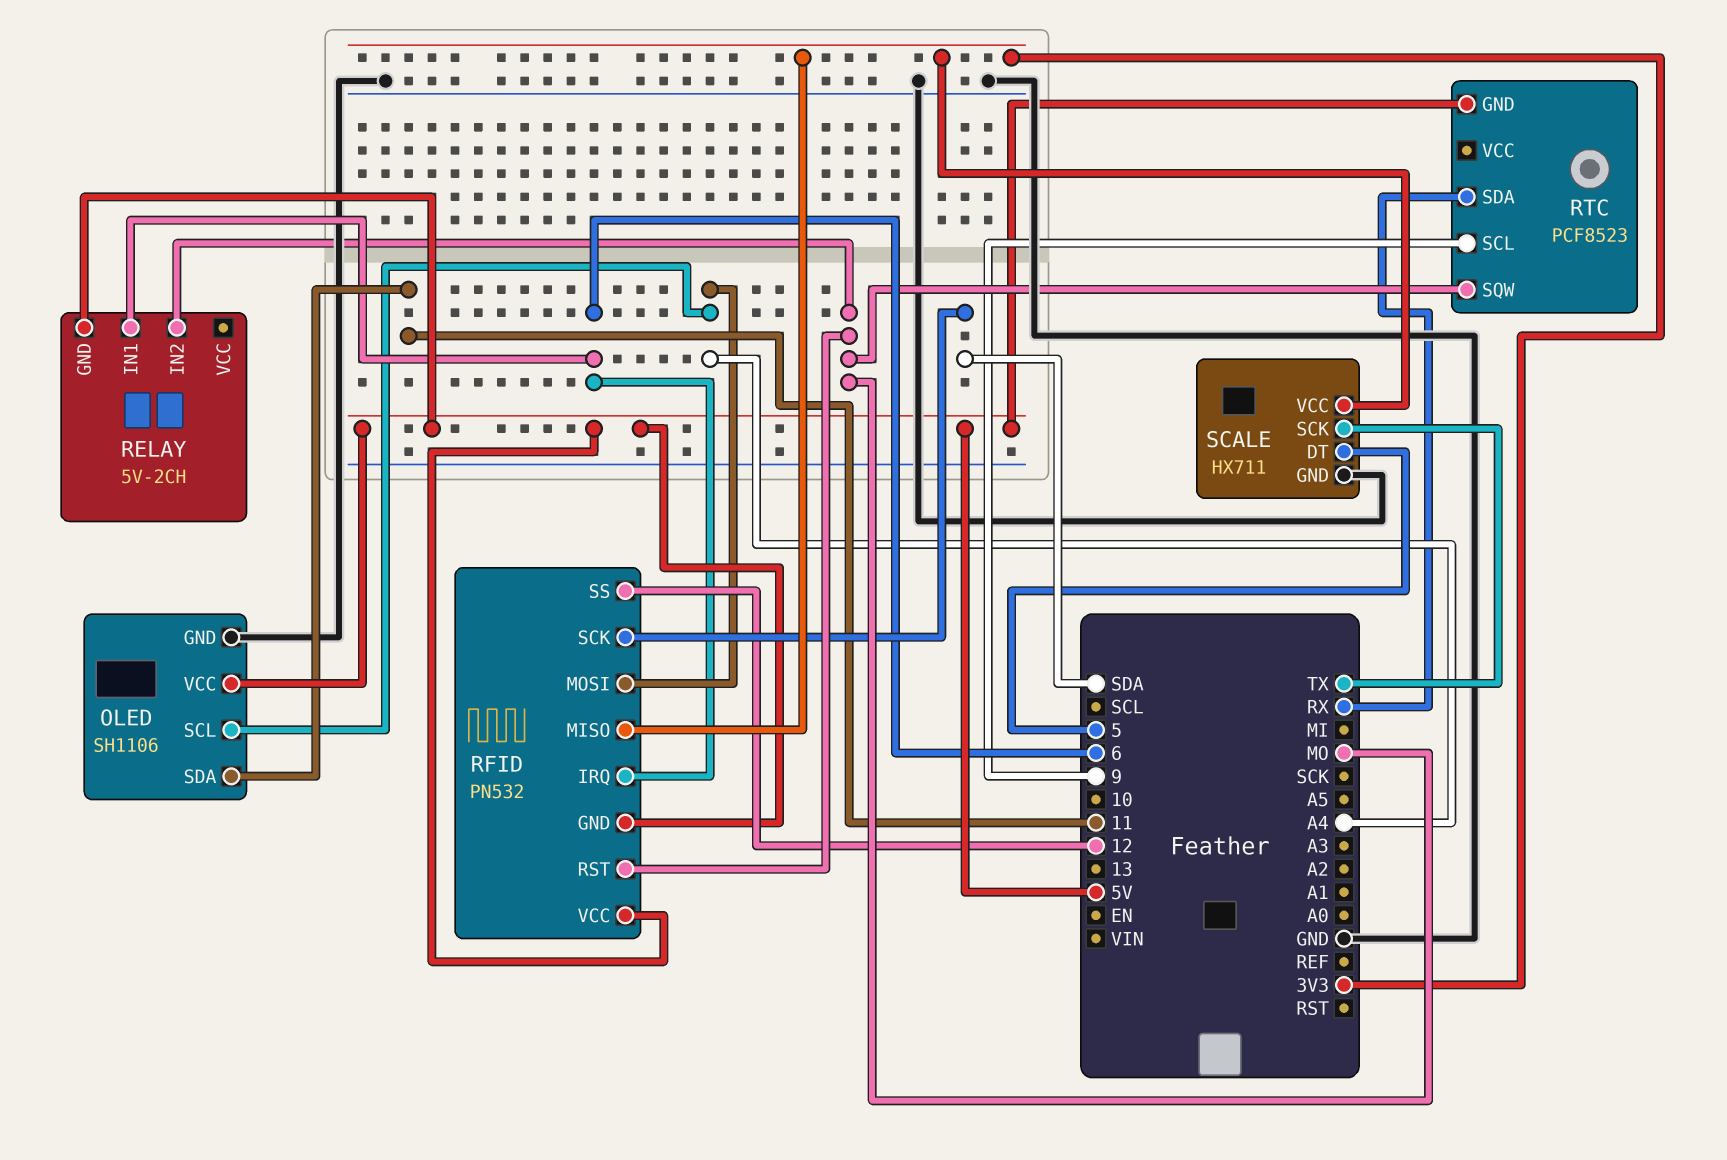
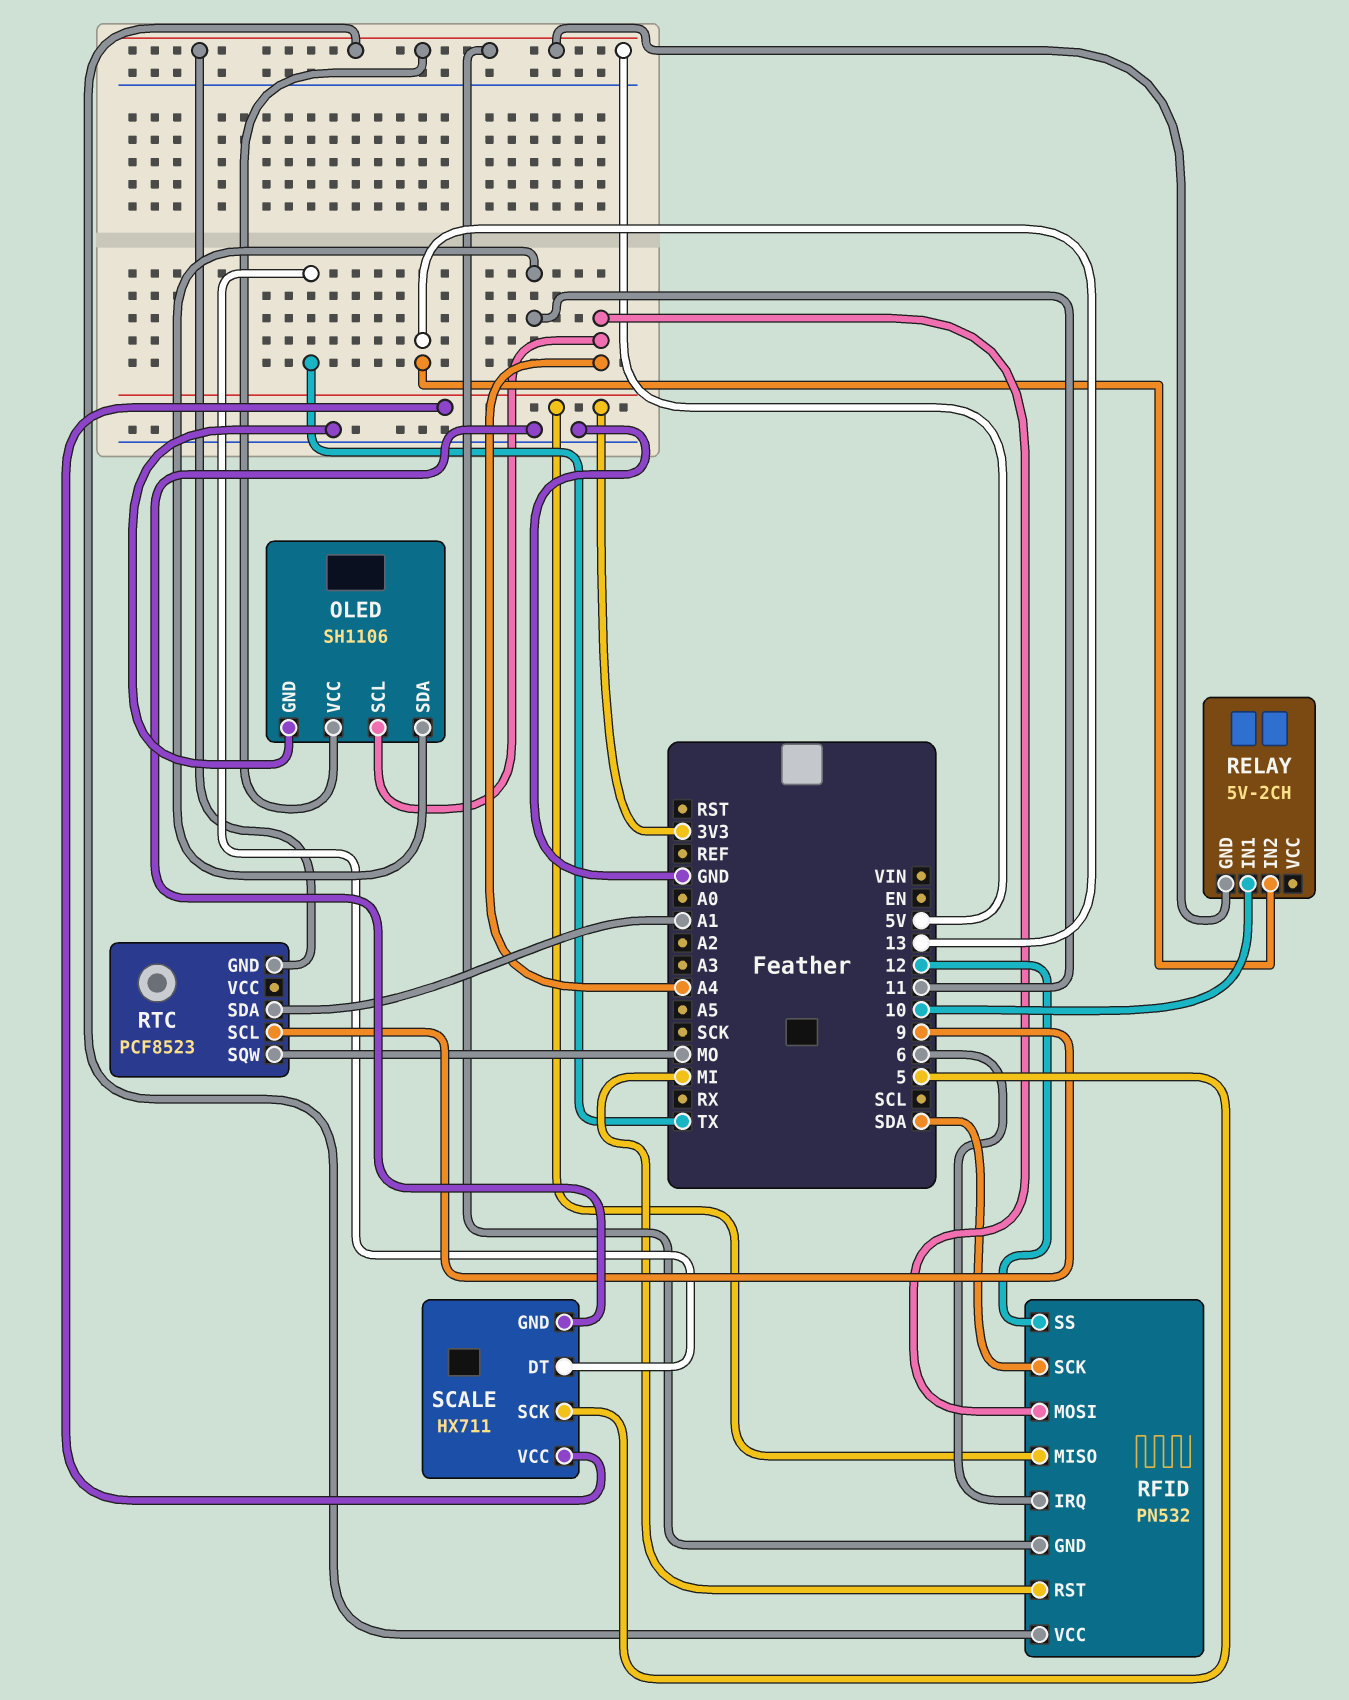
RELAY pin IN1: 6 -> 10
RELAY pin IN2: MO -> 13
RFID pin RST: MO -> MI
RTC pin SDA: RX -> A1
SCALE pin DT: 5 -> TX
SCALE pin SCK: TX -> 5

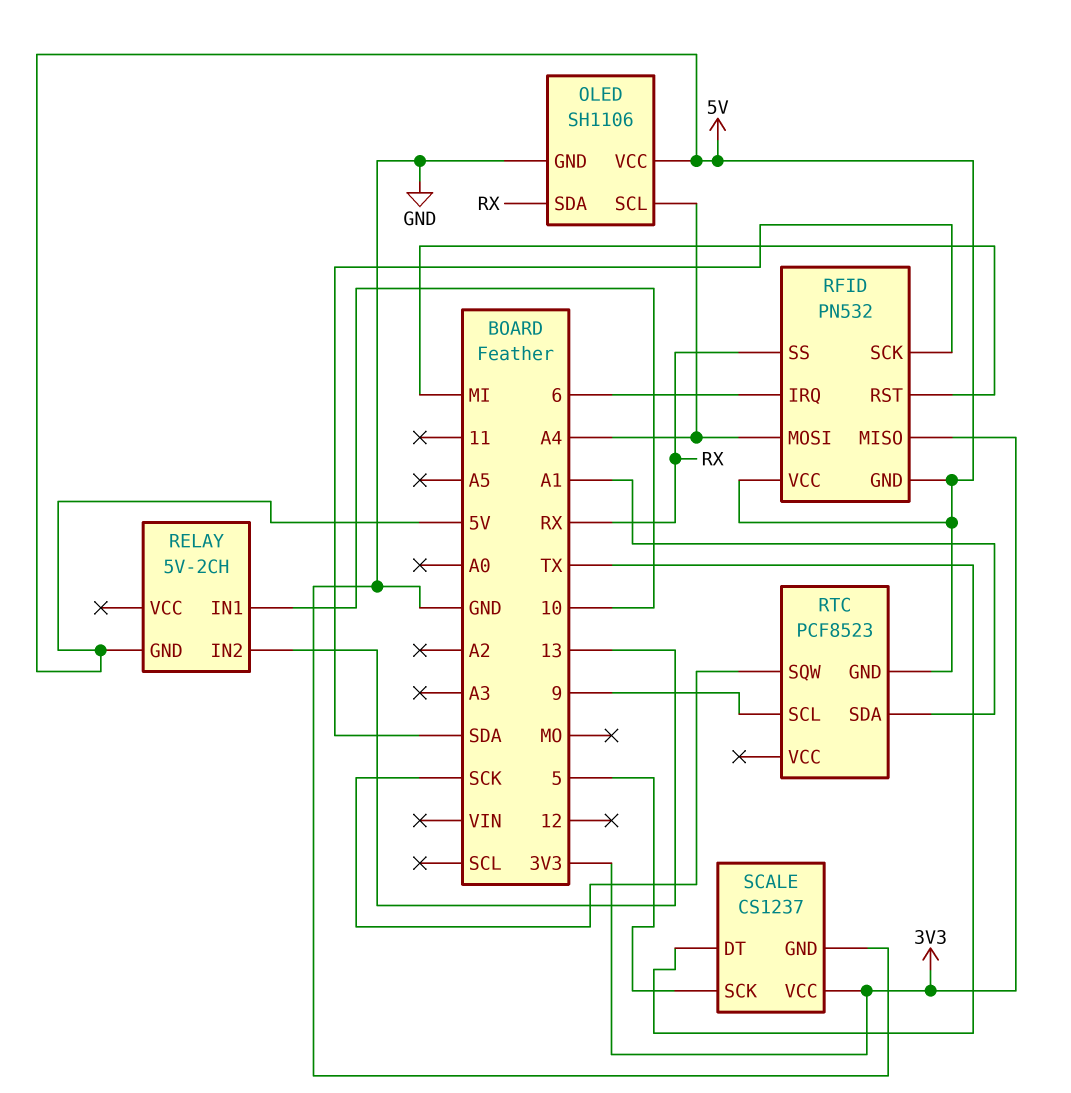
OLED pin SDA: 11 -> RX
RFID pin SS: 12 -> RX
RTC pin SQW: MO -> SCK
SCALE: HX711 -> CS1237

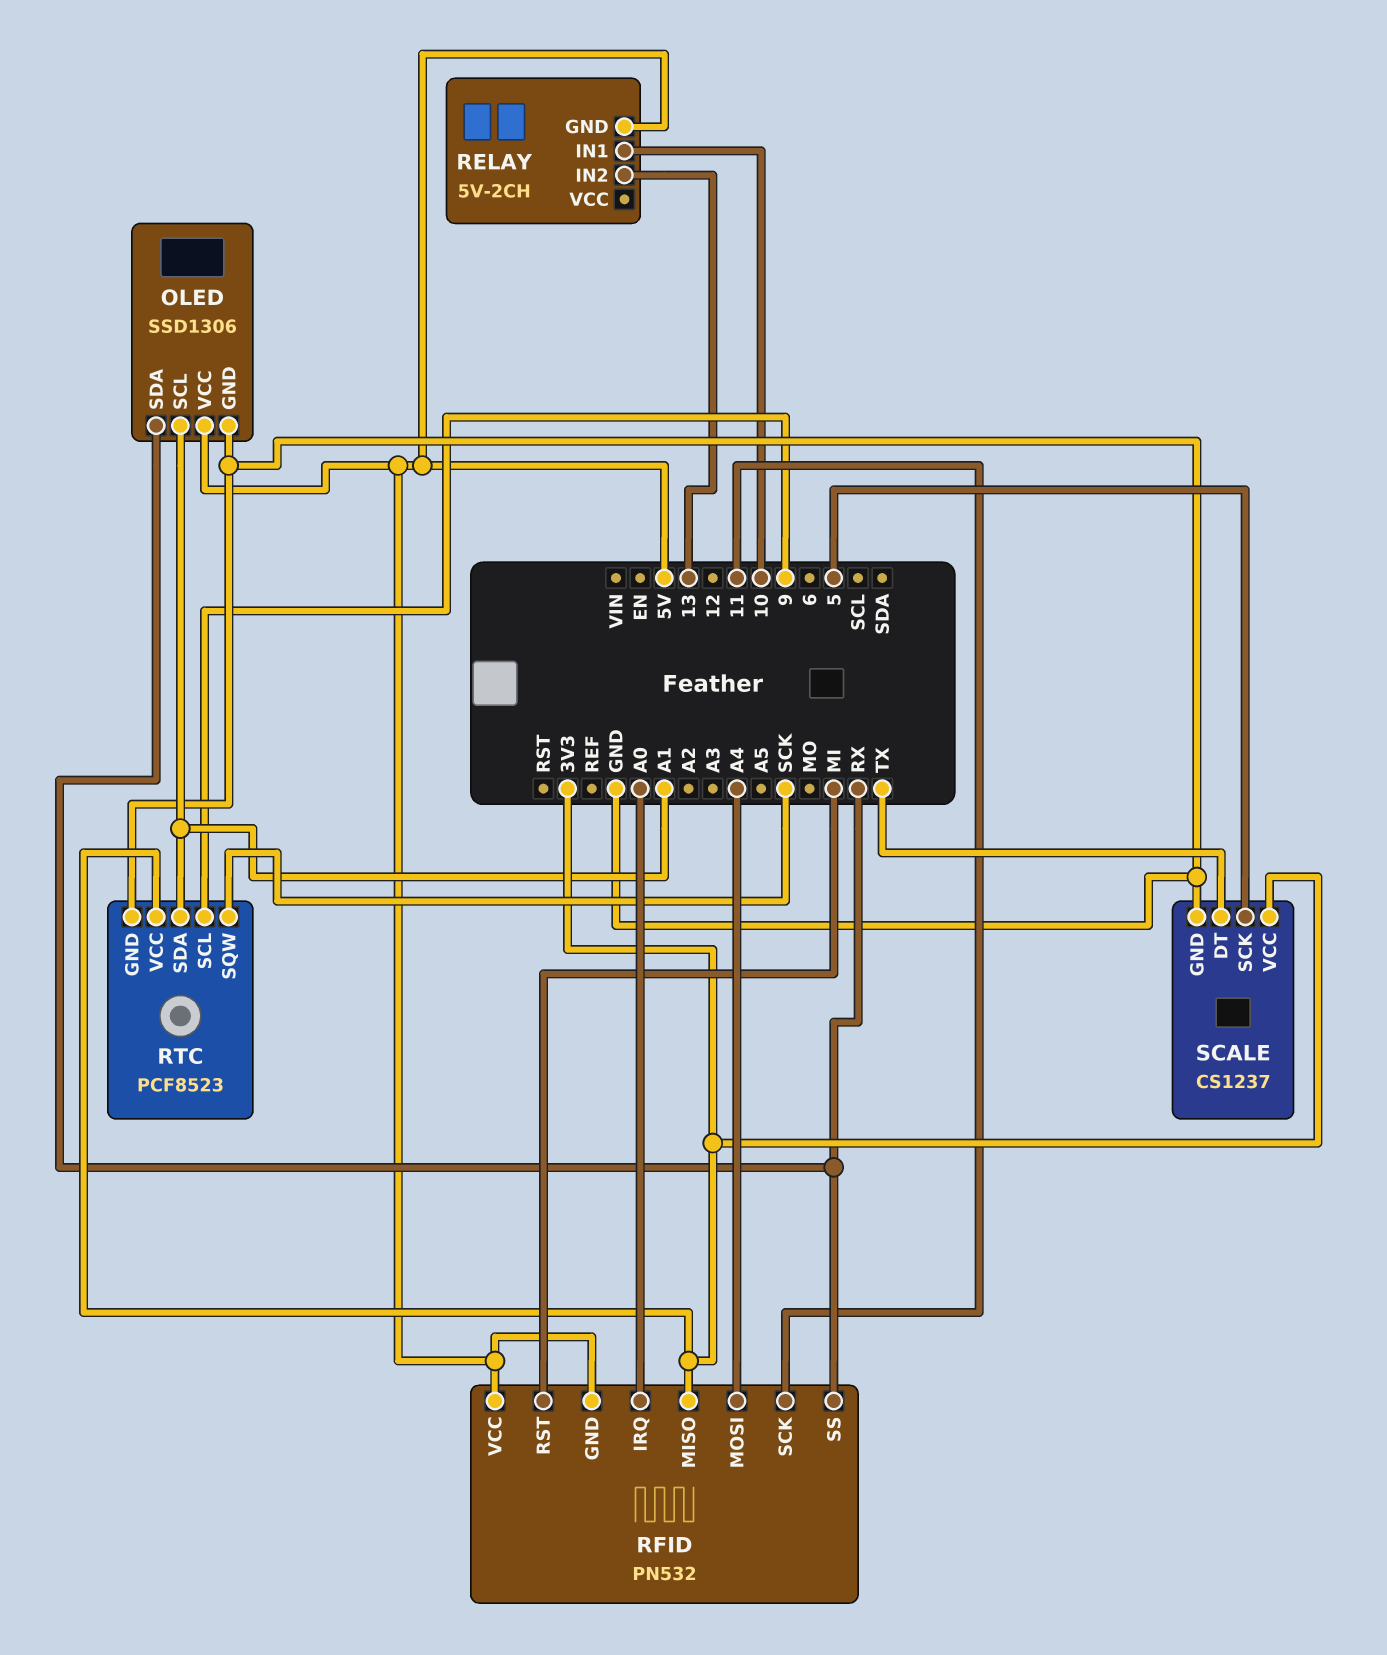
OLED: SH1106 -> SSD1306
OLED pin SCL: A4 -> A1
RFID pin IRQ: 6 -> A0
RFID pin SCK: SDA -> 11
RTC pin GND: 5V -> GND
RTC pin VCC: none -> 3V3

